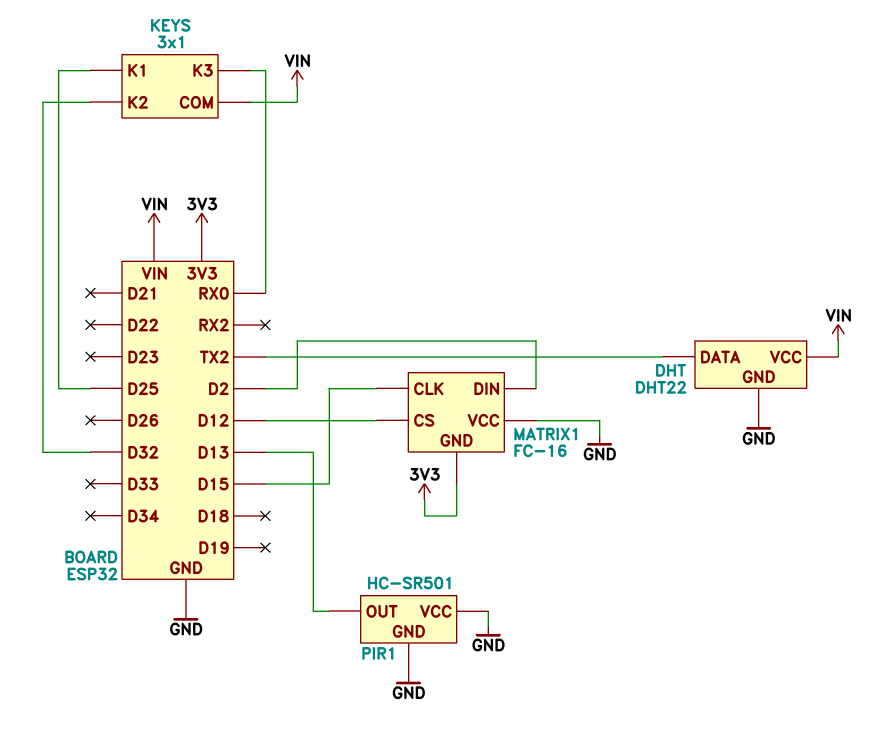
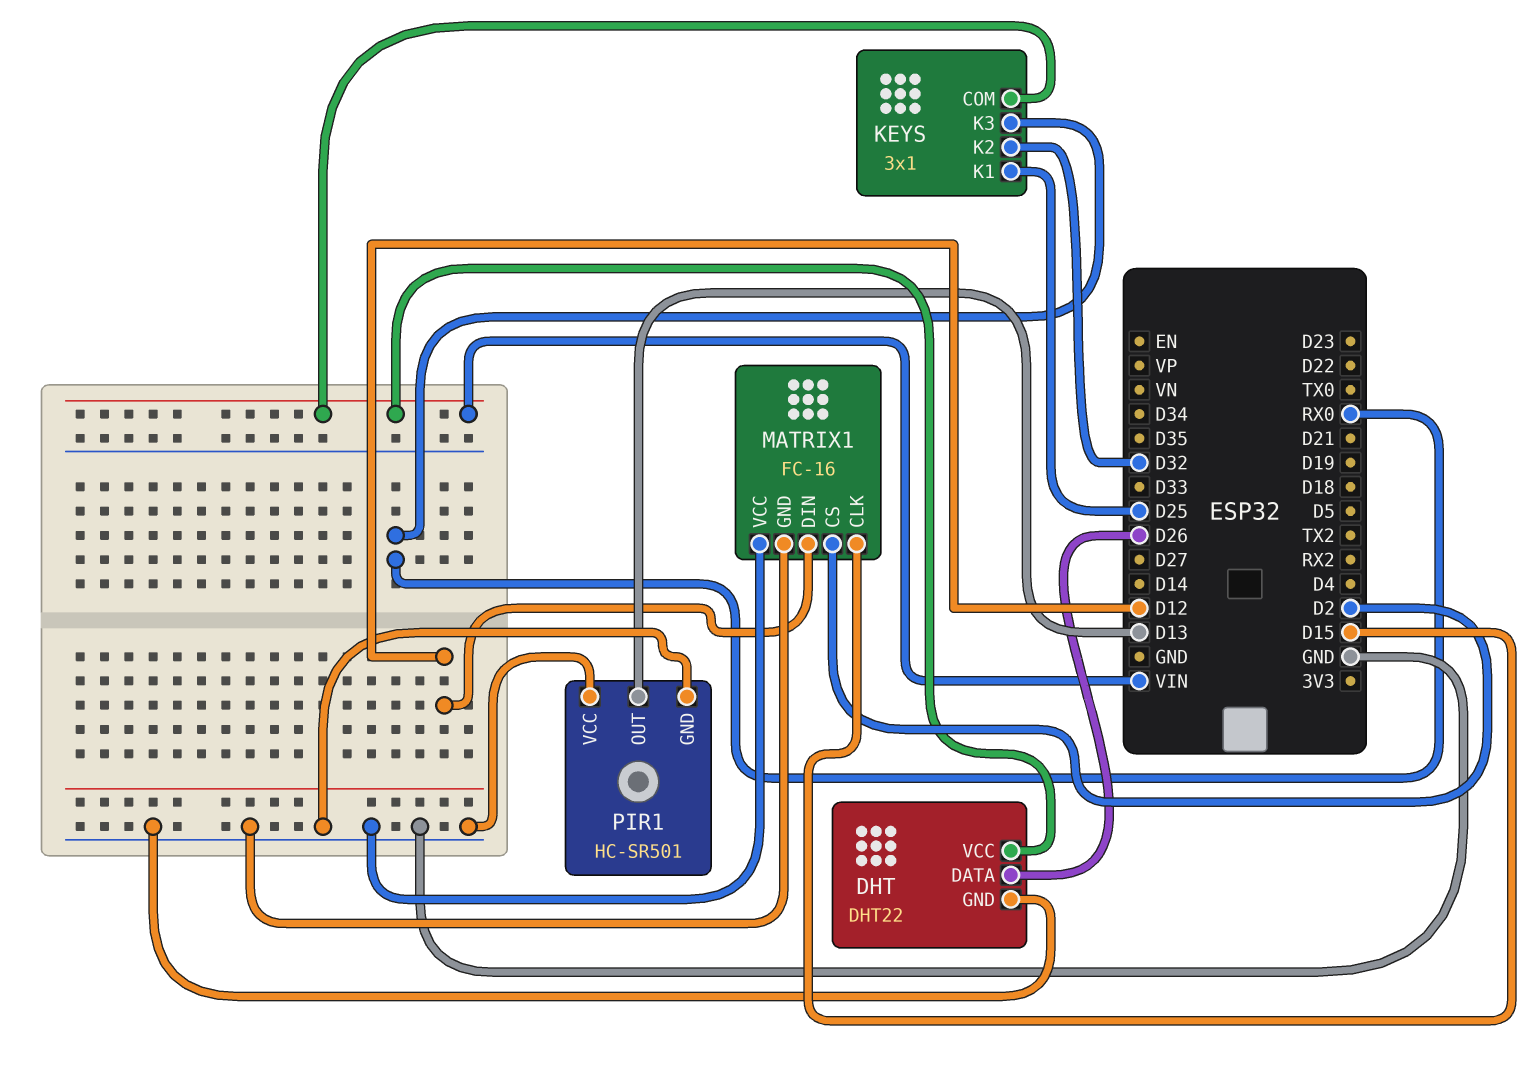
DHT pin DATA: TX2 -> D26
MATRIX1 pin CS: D12 -> D2
MATRIX1 pin DIN: D2 -> D12
MATRIX1 pin GND: 3V3 -> GND

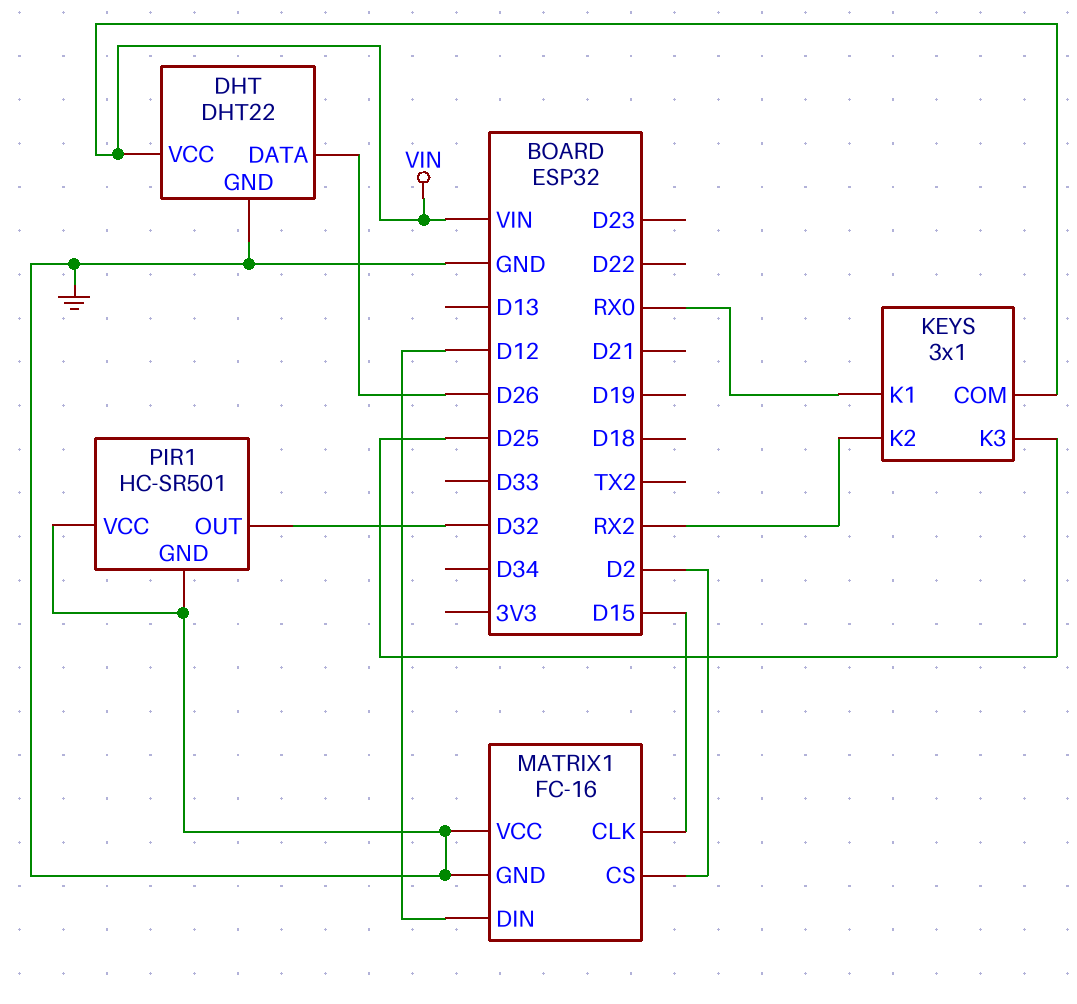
KEYS pin K1: D25 -> RX0
KEYS pin K2: D32 -> RX2
KEYS pin K3: RX0 -> D25
PIR1 pin OUT: D13 -> D32

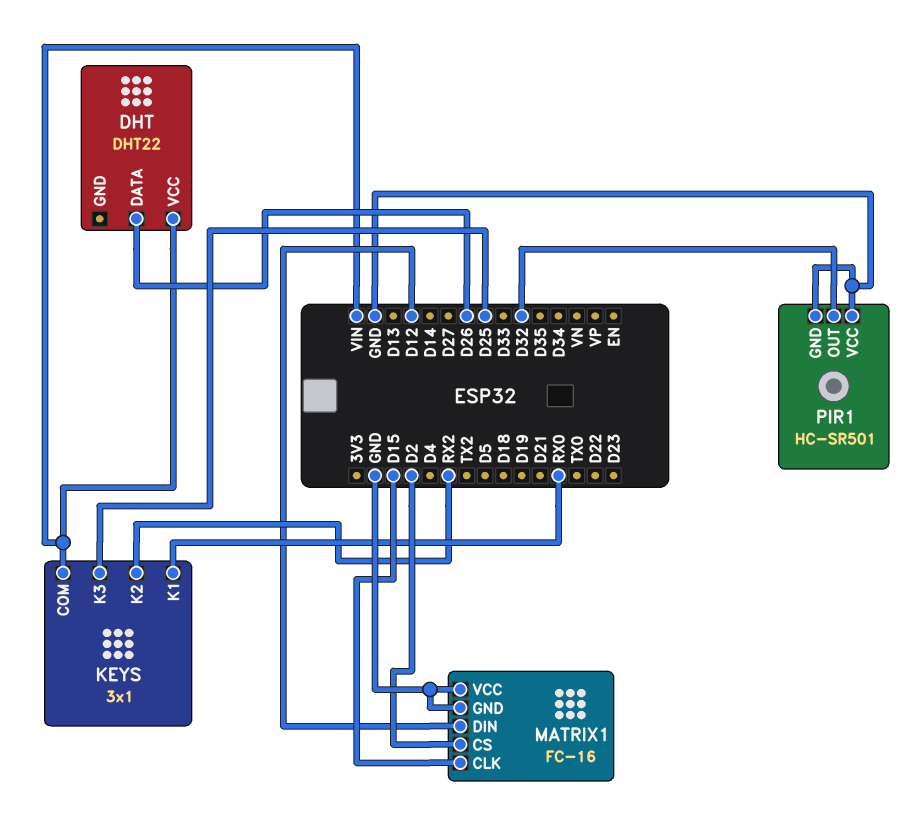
DHT pin GND: GND -> none

